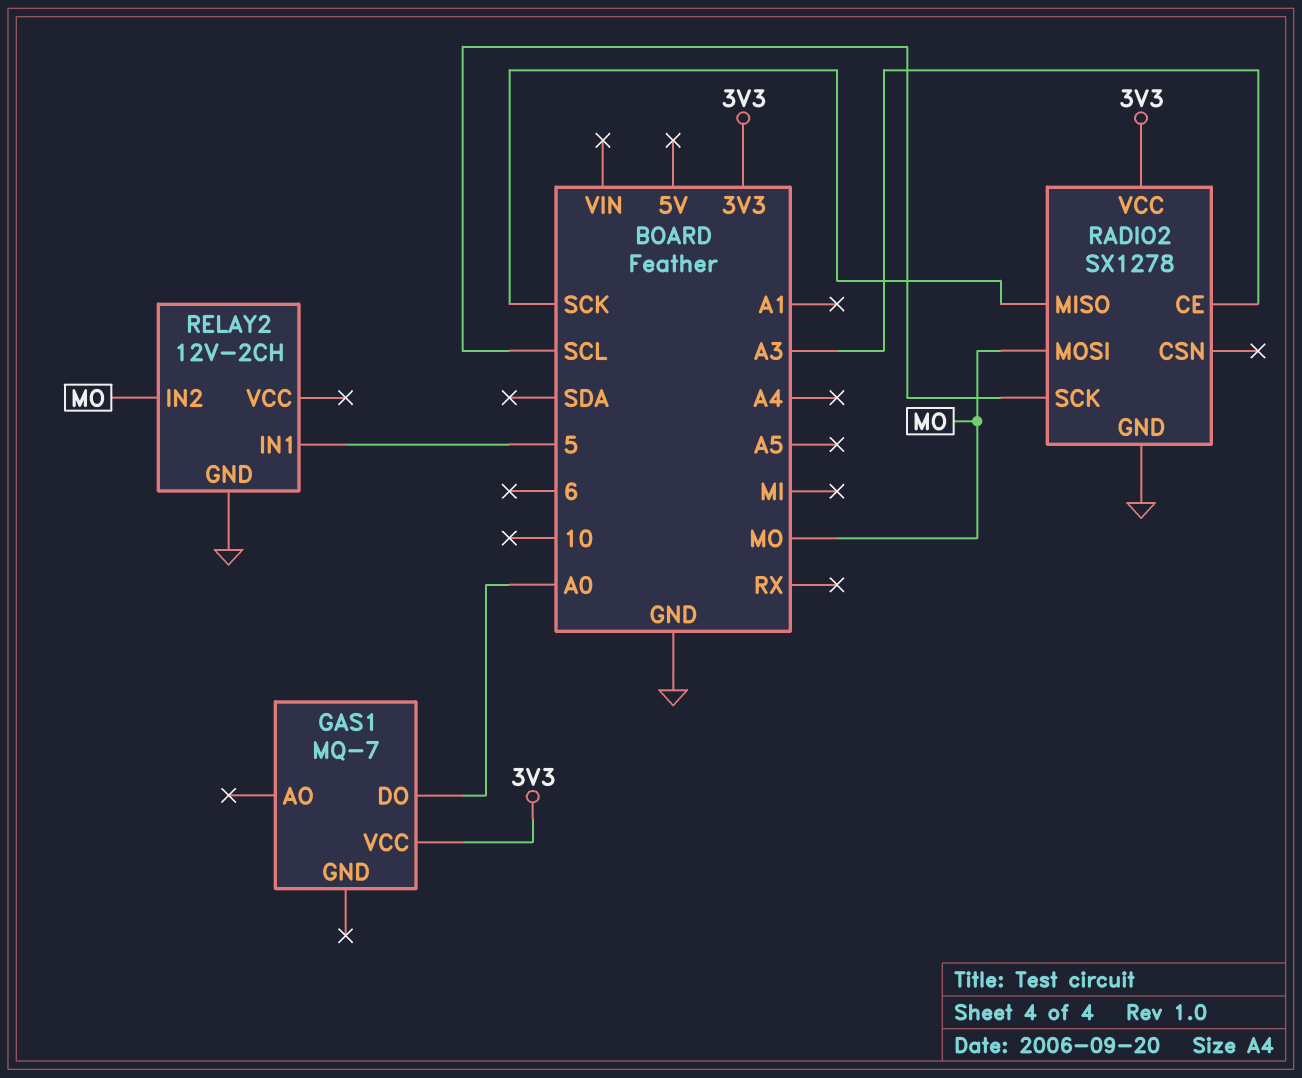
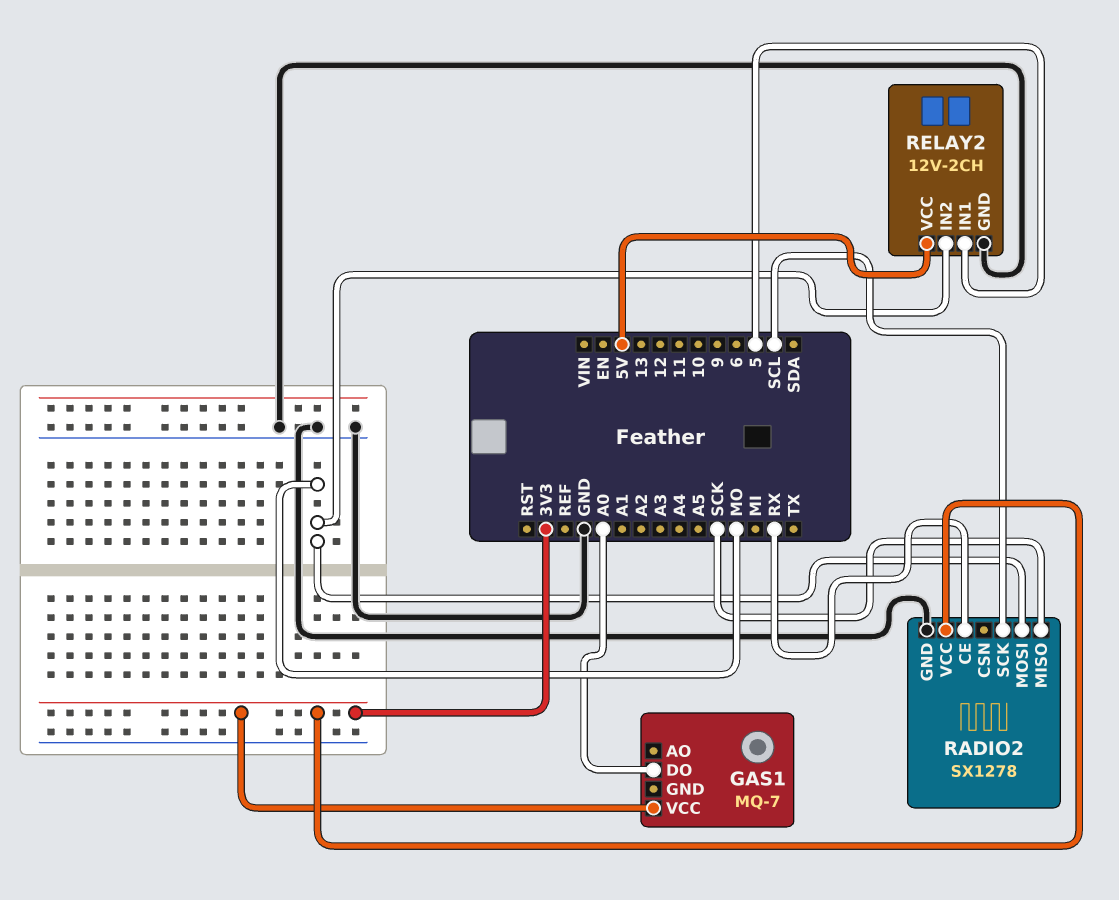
RADIO2 pin CE: A3 -> RX
RELAY2 pin VCC: none -> 5V

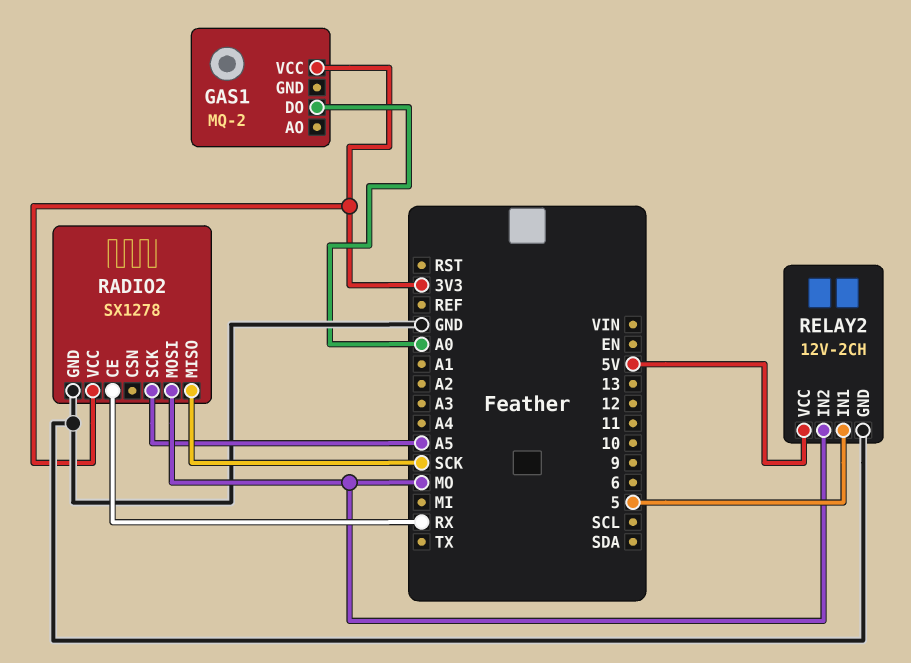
GAS1: MQ-7 -> MQ-2
RADIO2 pin SCK: SCL -> A5

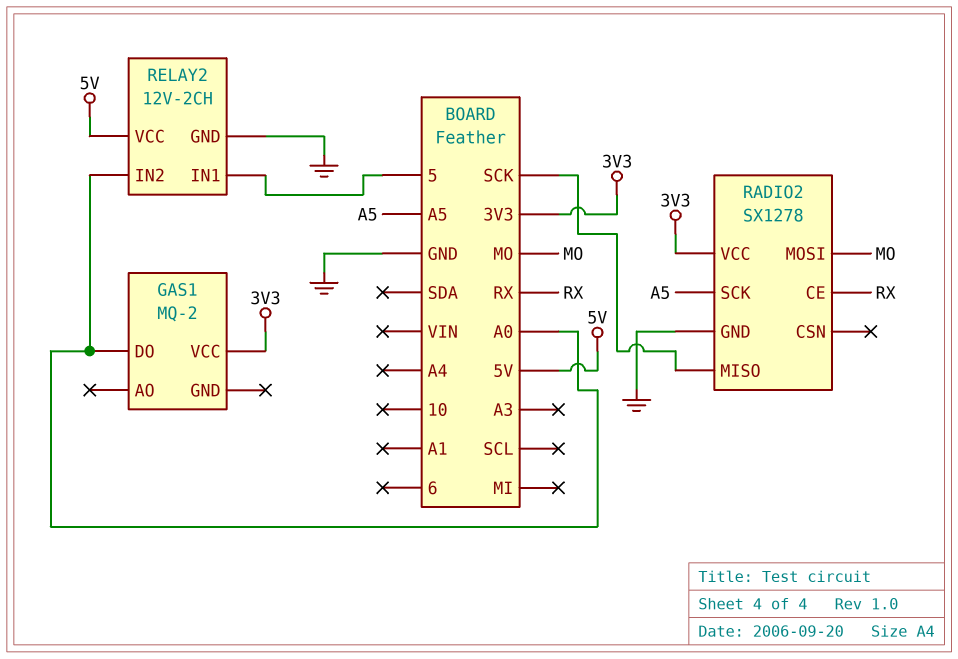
RELAY2 pin IN2: MO -> A0

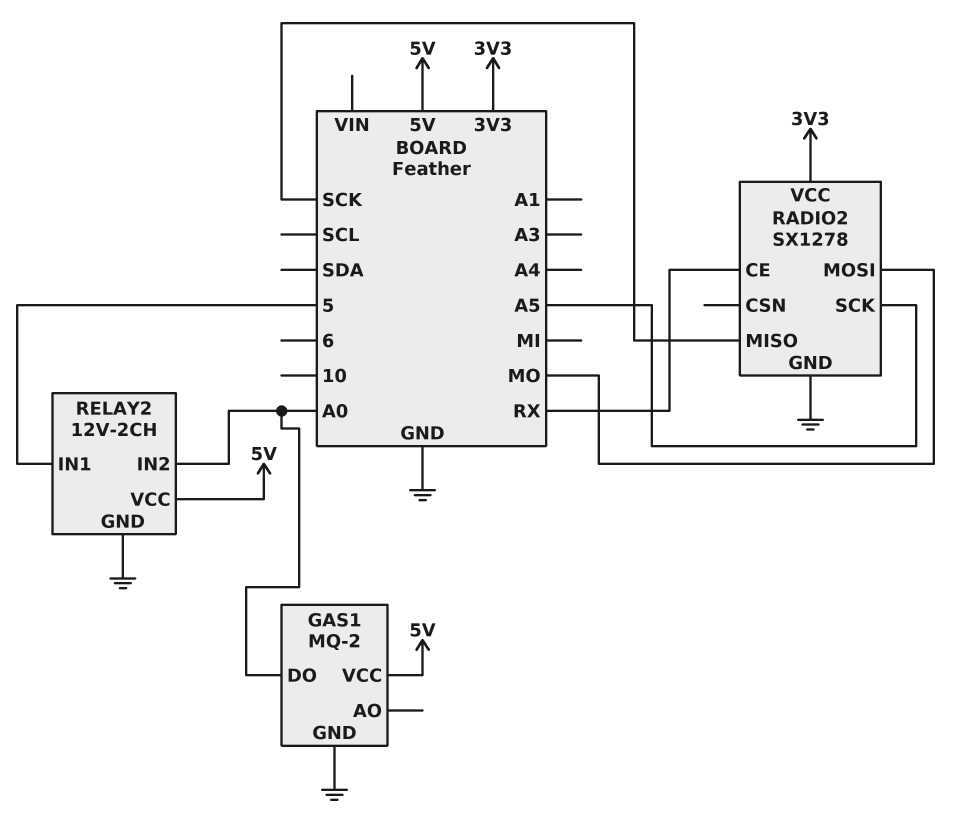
GAS1 pin GND: none -> GND
GAS1 pin VCC: 3V3 -> 5V

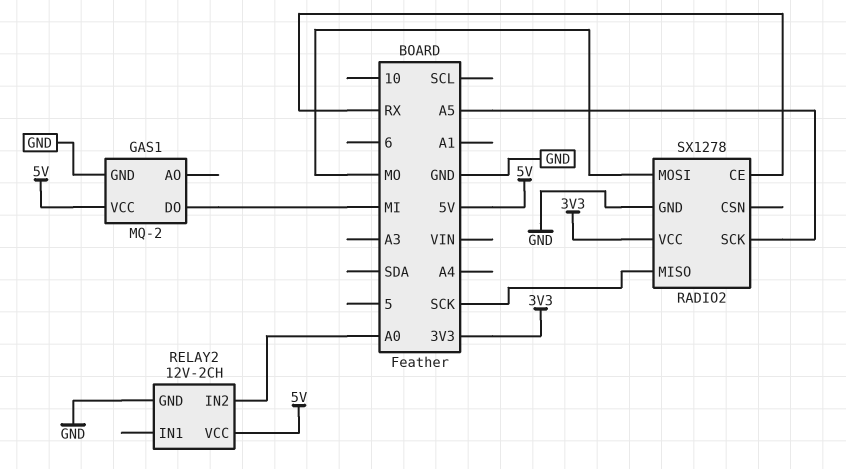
GAS1 pin DO: A0 -> MI
RELAY2 pin IN1: 5 -> none

